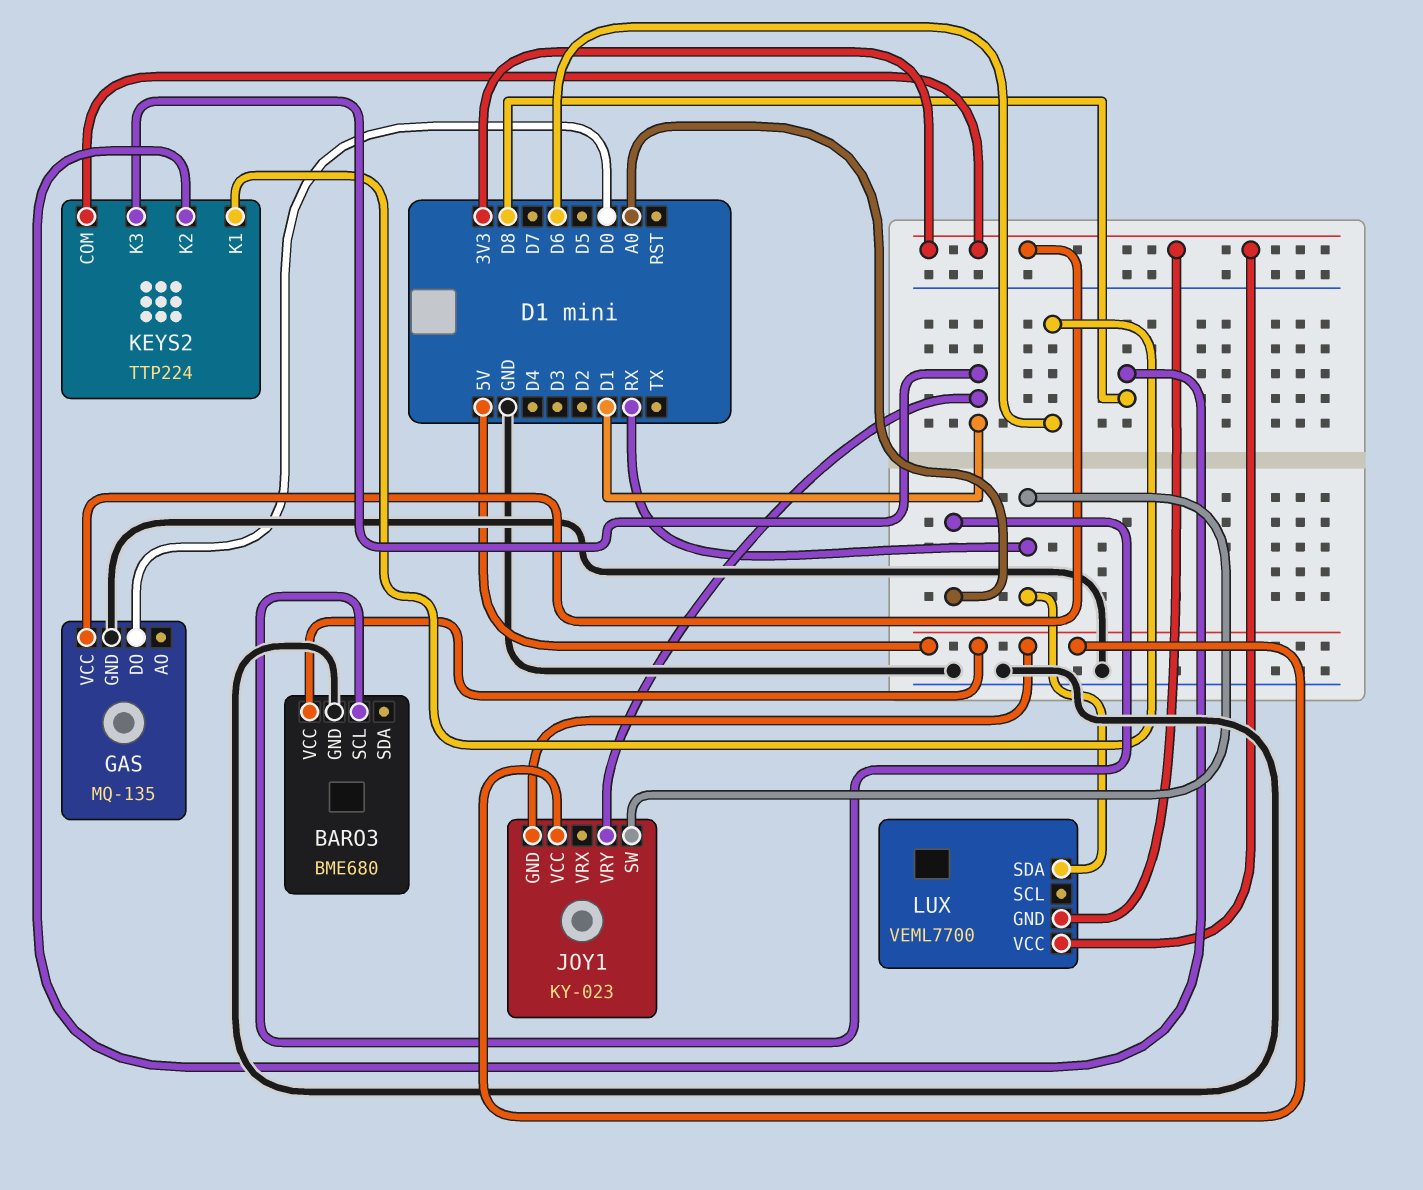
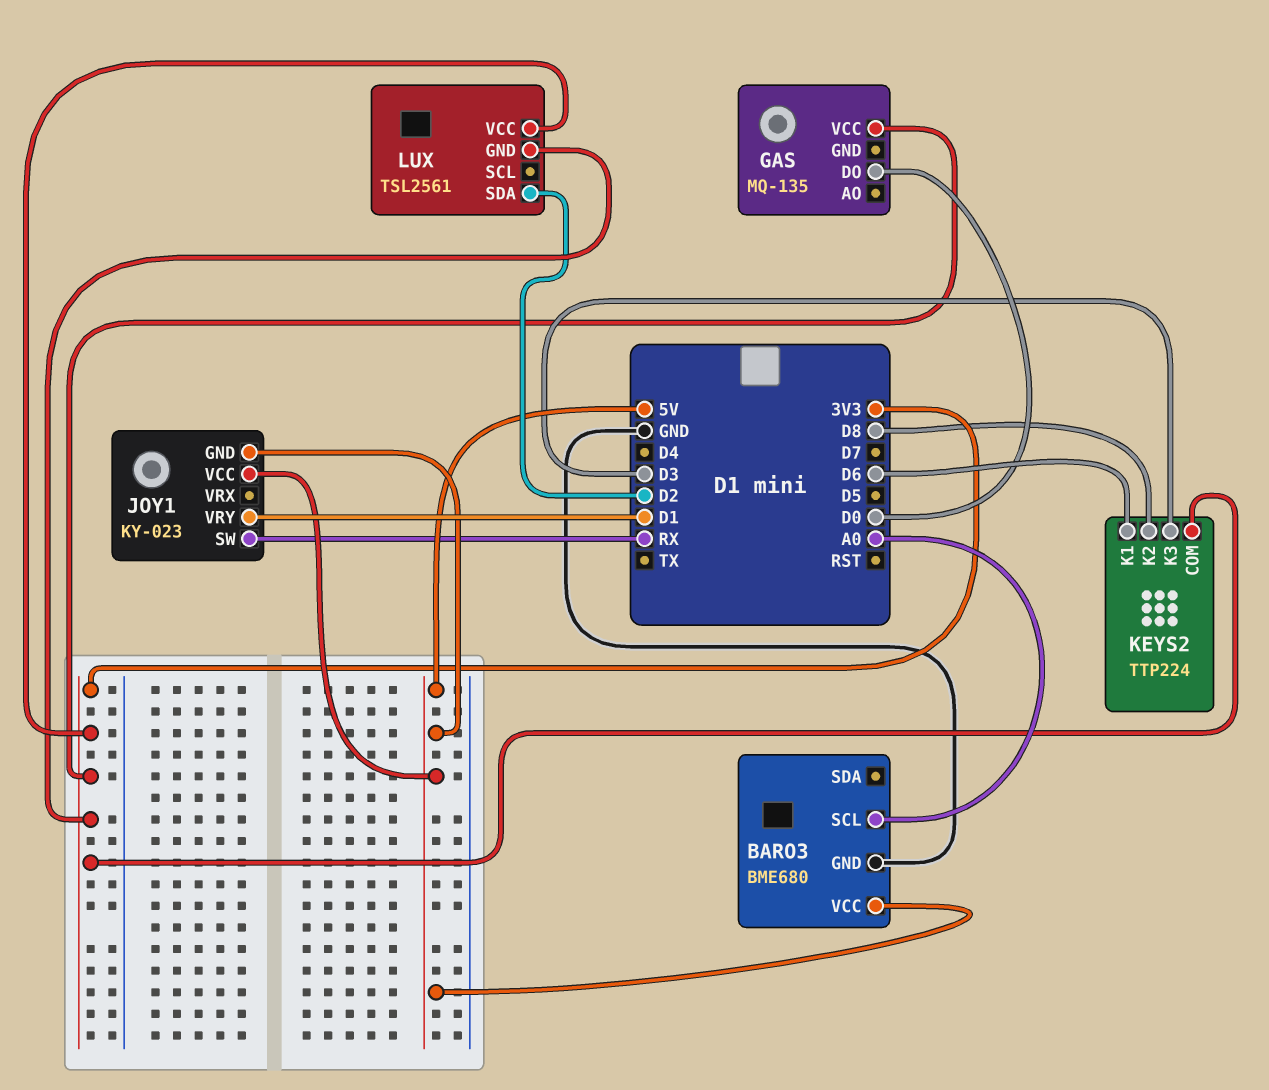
GAS pin GND: GND -> none
KEYS2 pin K3: D1 -> D3
LUX: VEML7700 -> TSL2561
LUX pin SDA: RX -> D2

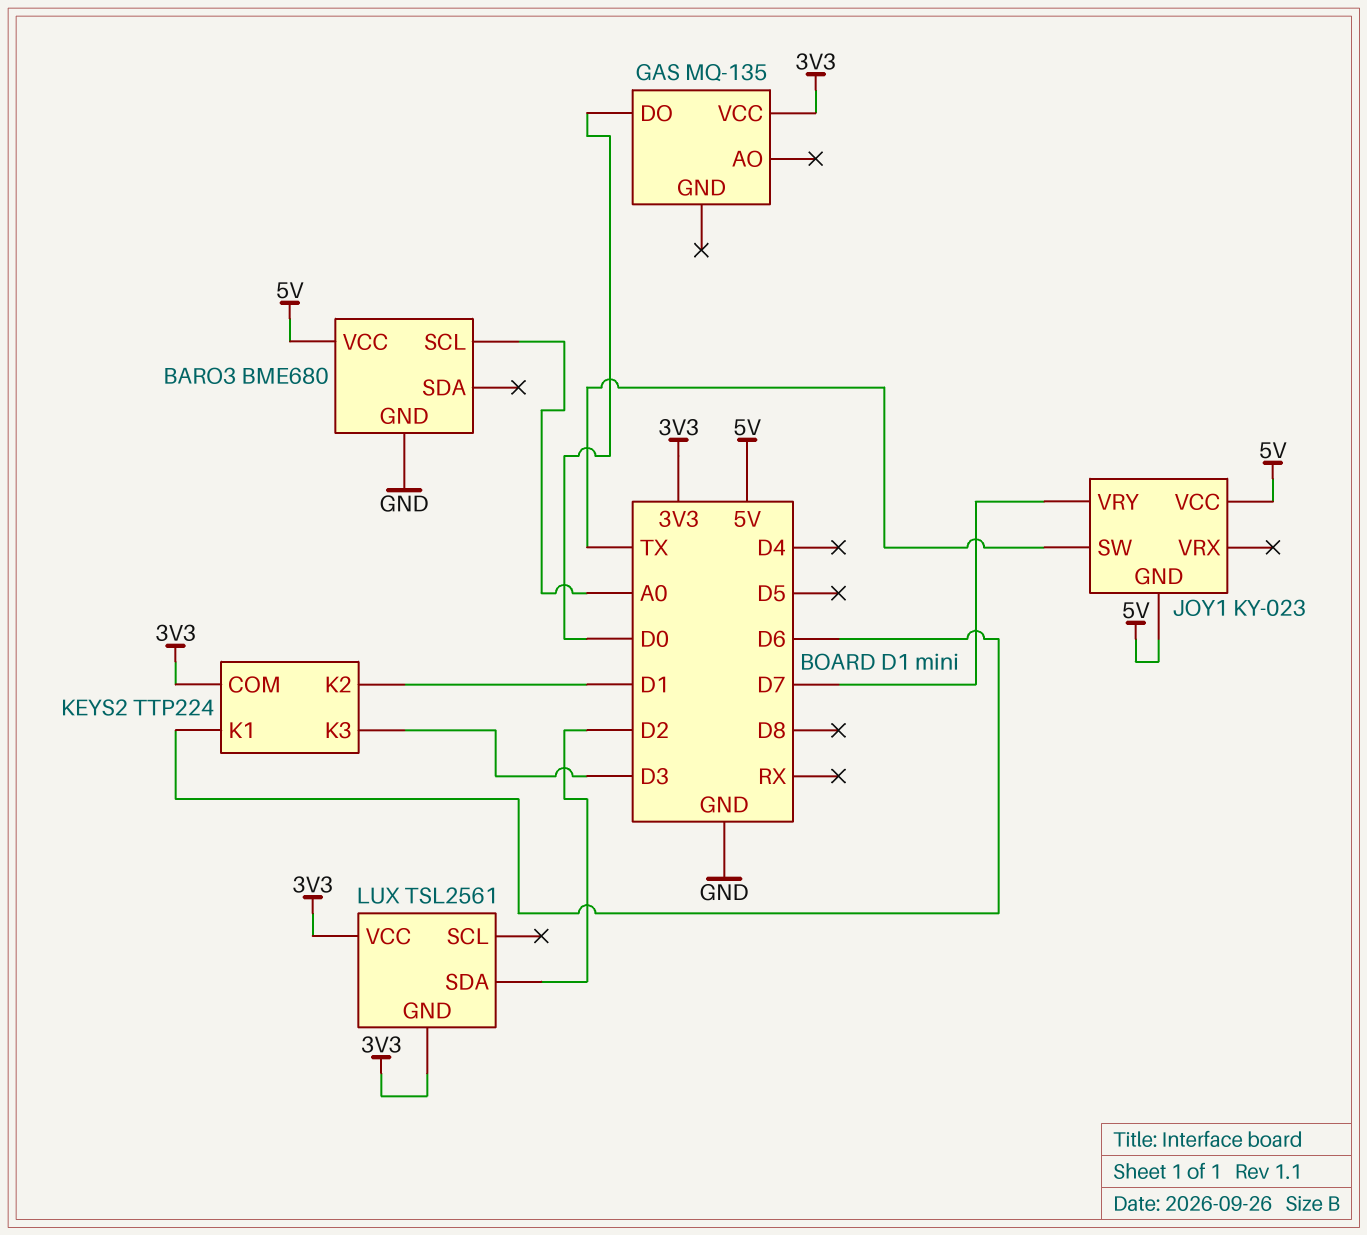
JOY1 pin SW: RX -> TX
JOY1 pin VRY: D1 -> D7
KEYS2 pin K2: D8 -> D1

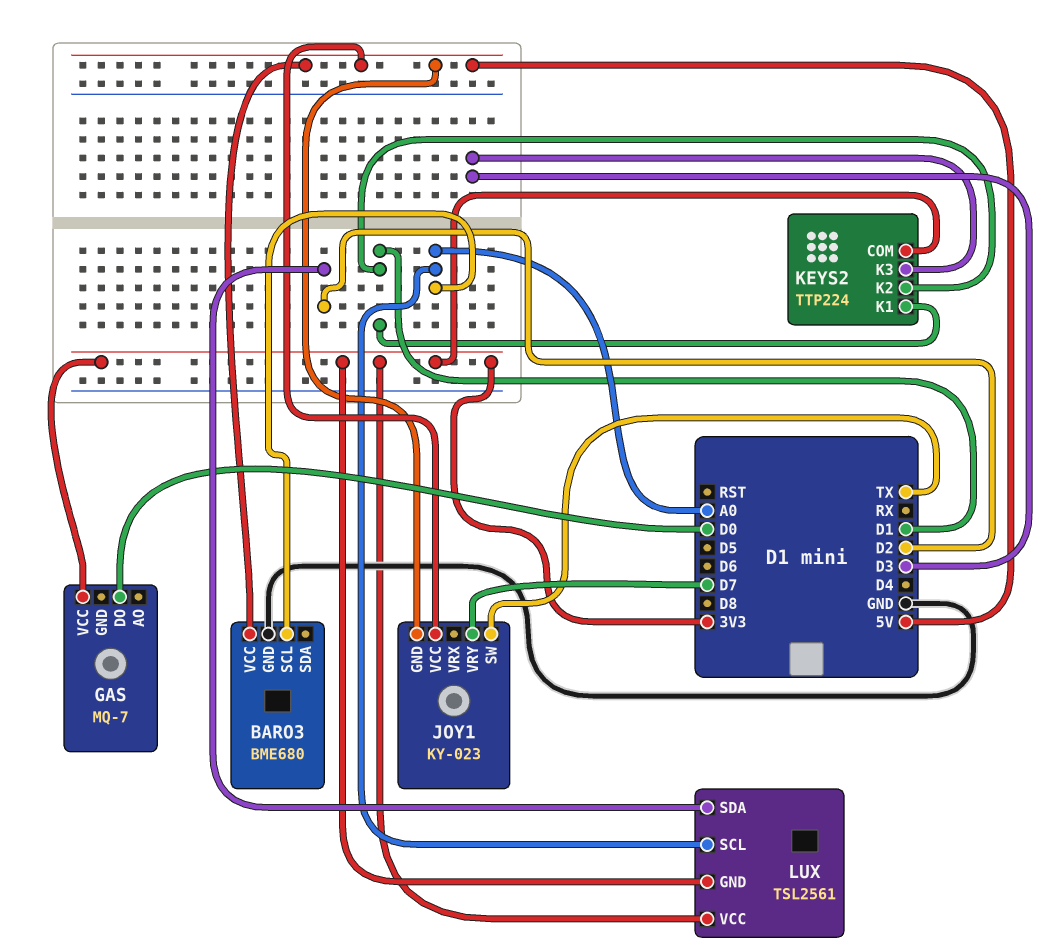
GAS: MQ-135 -> MQ-7
KEYS2 pin K1: D6 -> D1
LUX pin SCL: none -> A0

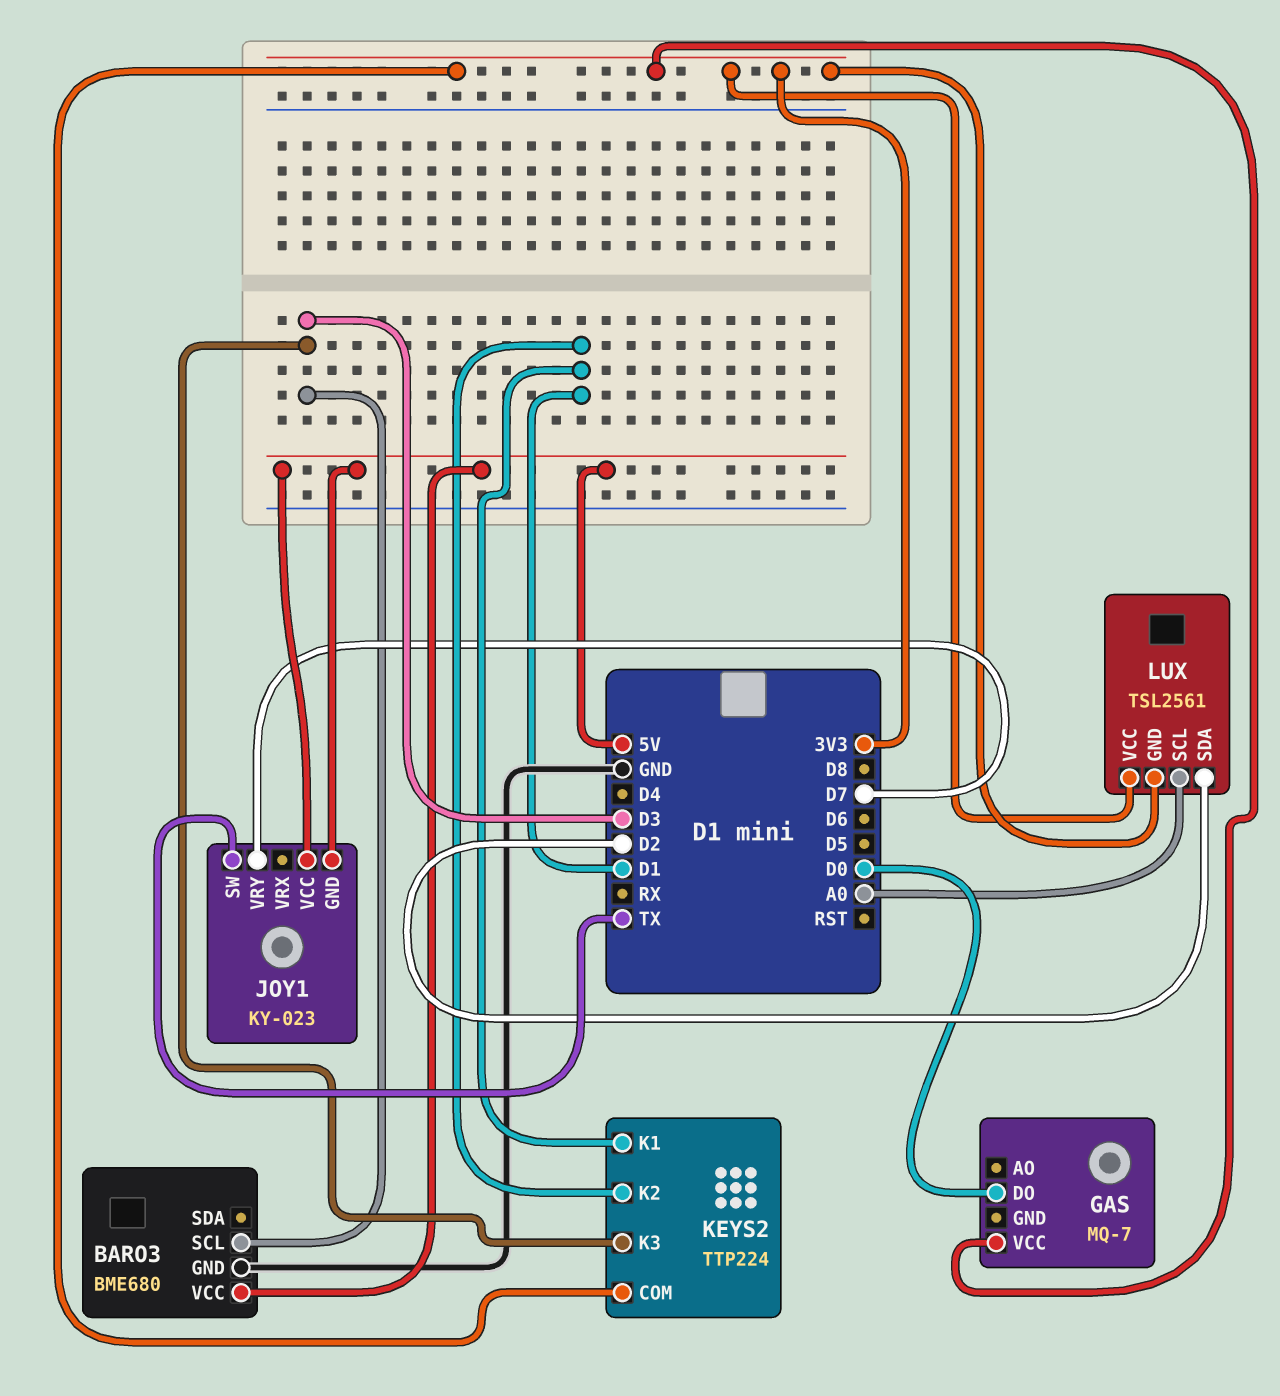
BARO3 pin SCL: A0 -> D3

